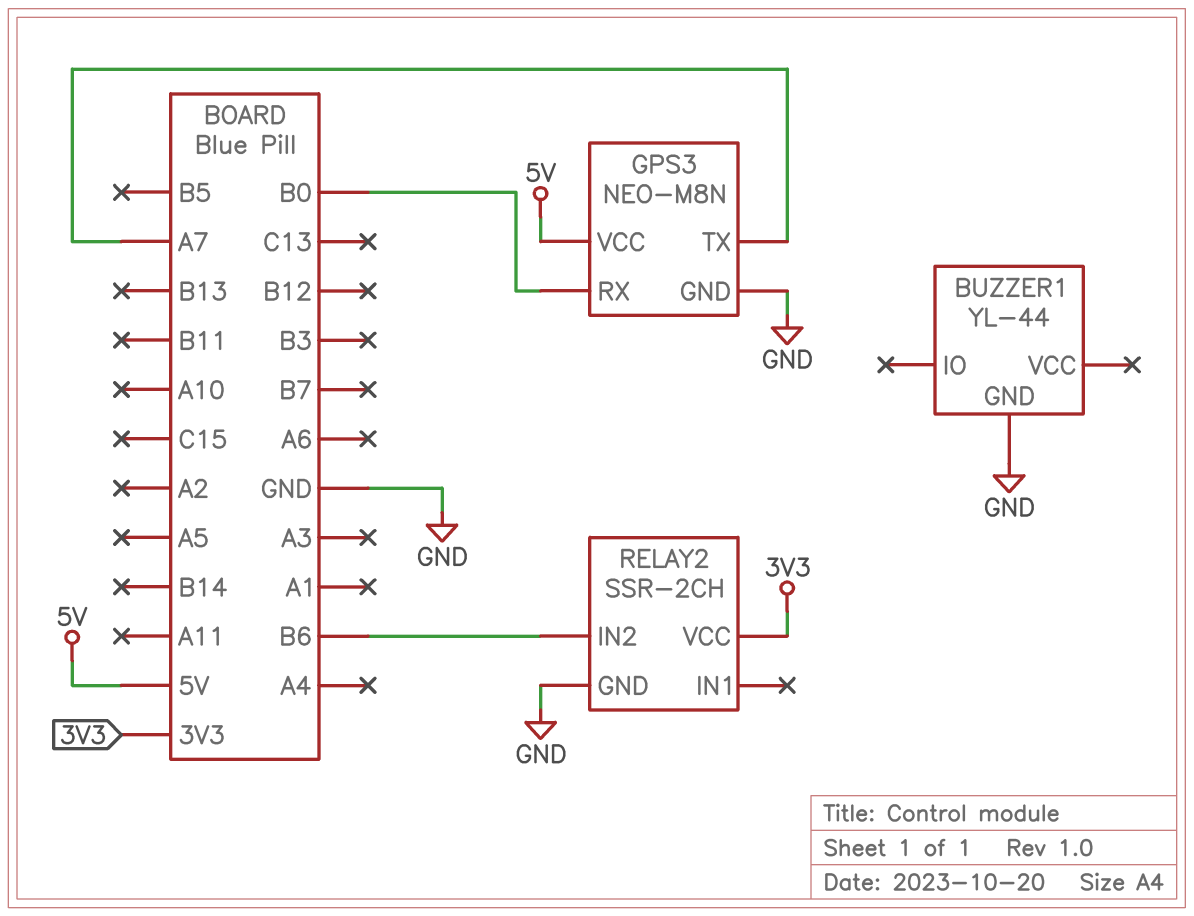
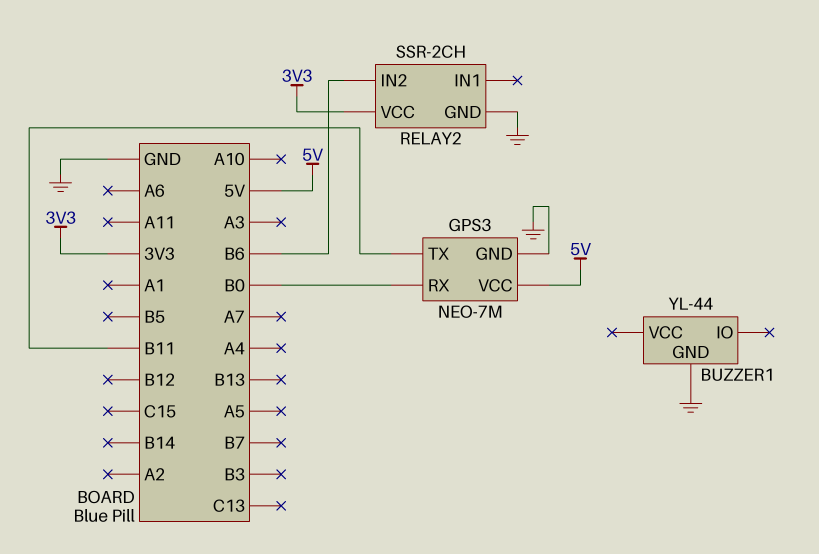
GPS3: NEO-M8N -> NEO-7M
GPS3 pin TX: A7 -> B11

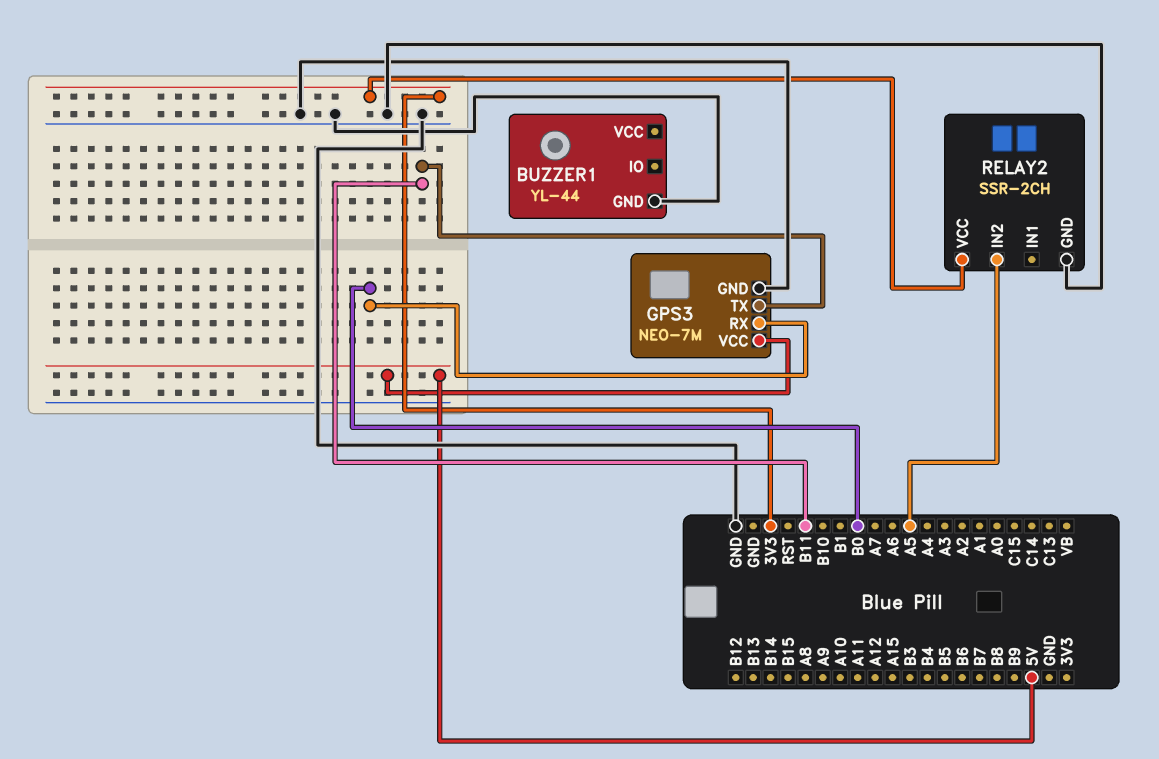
RELAY2 pin IN2: B6 -> A5

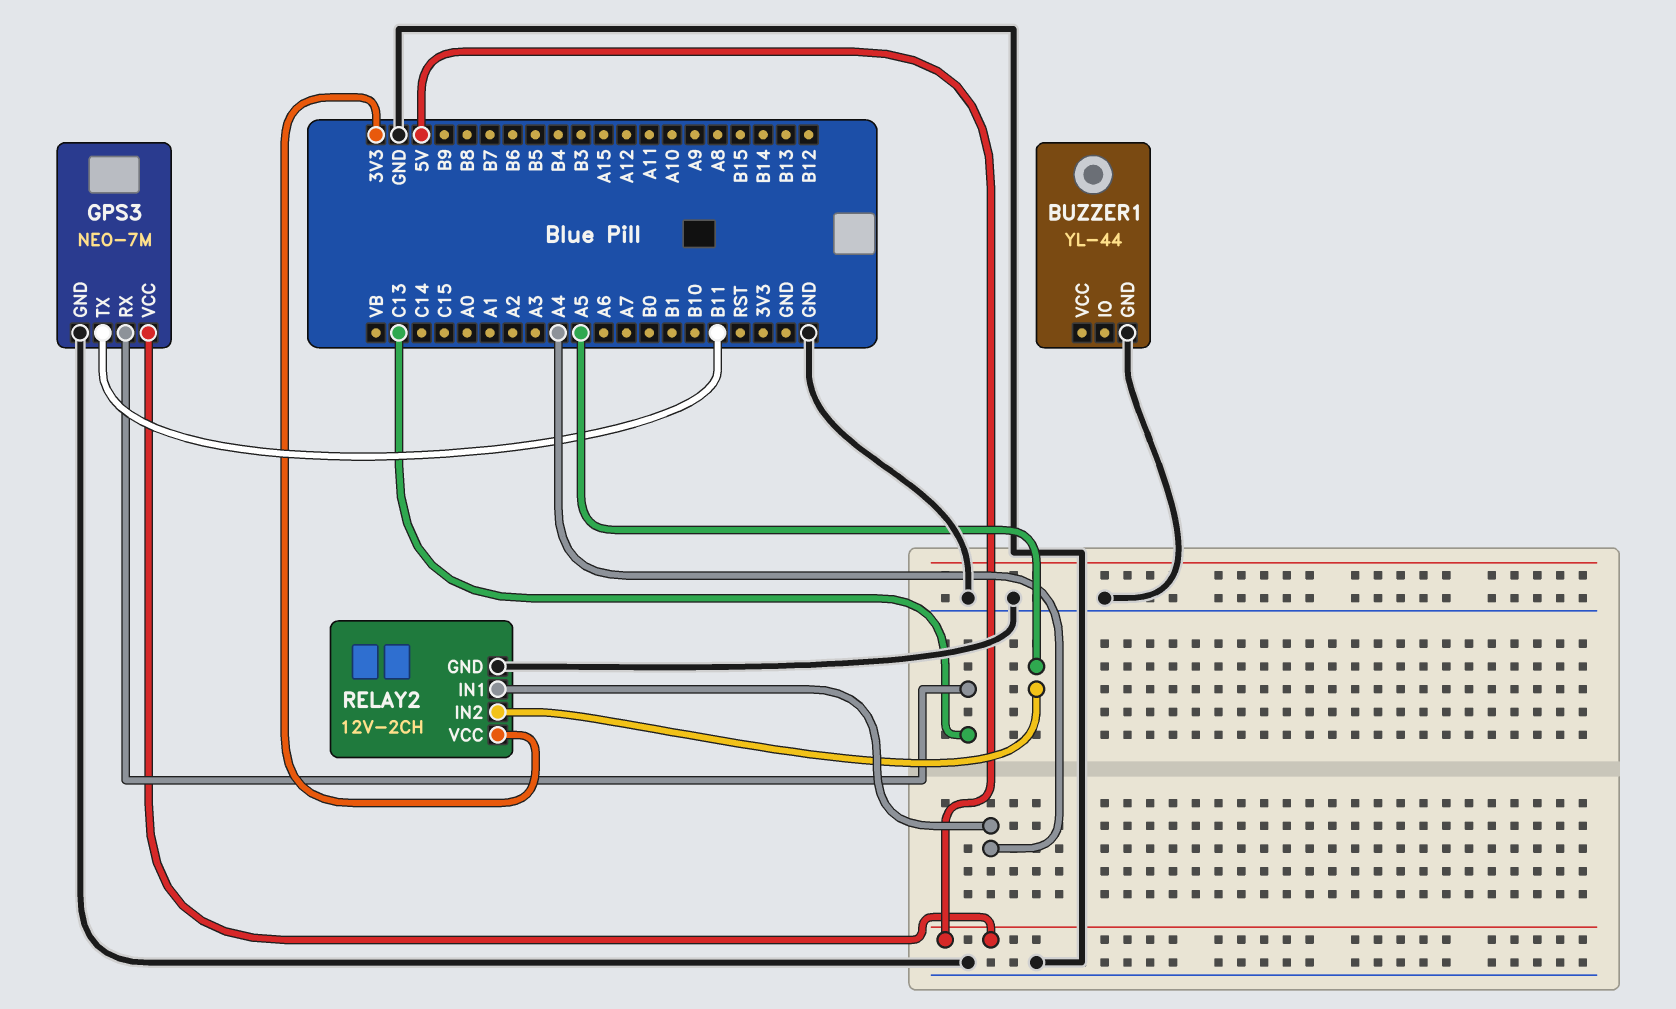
GPS3 pin RX: B0 -> C13
RELAY2: SSR-2CH -> 12V-2CH
RELAY2 pin IN1: none -> A4

